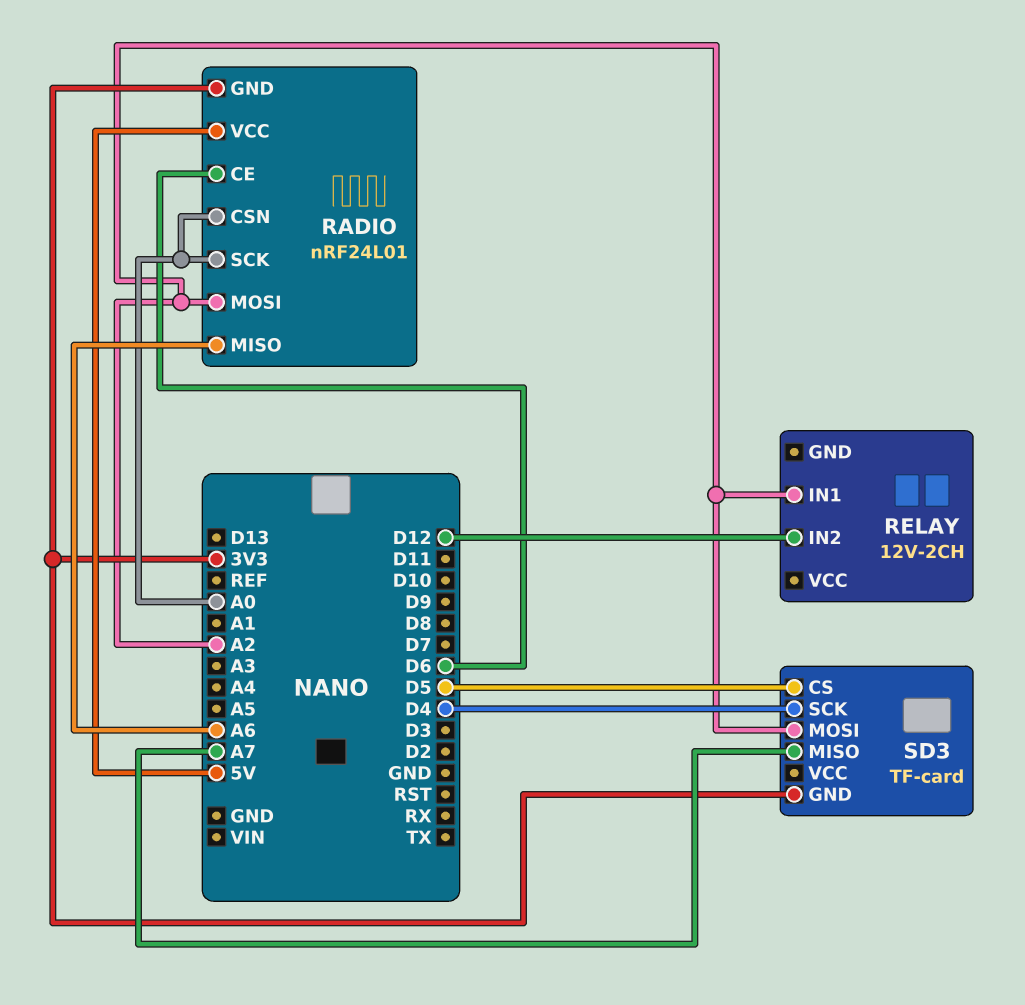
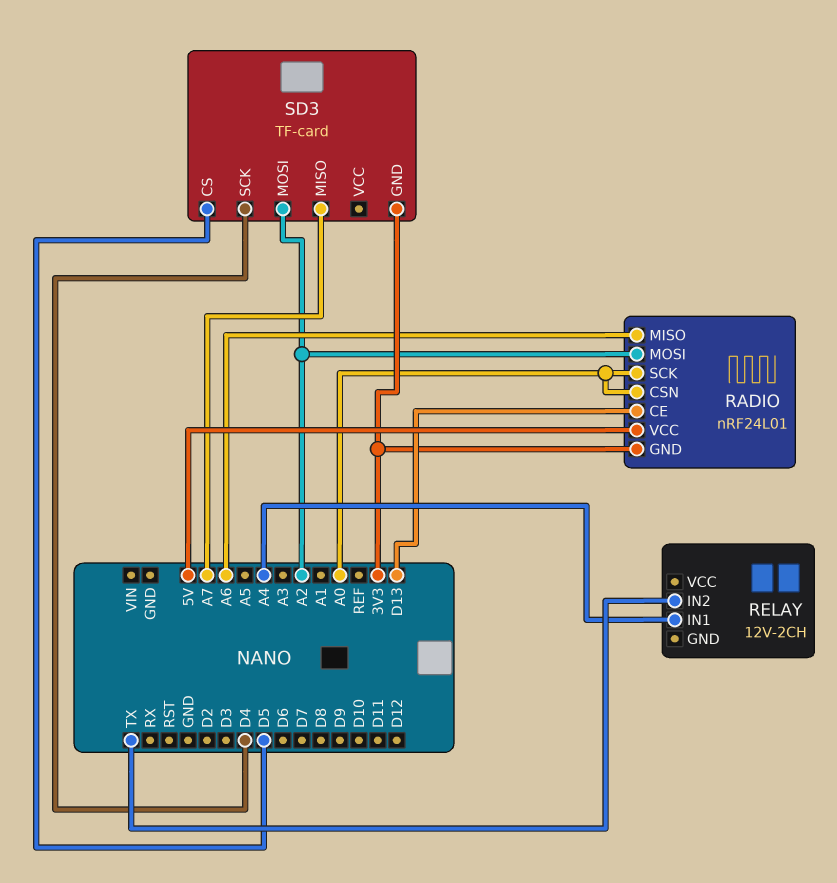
RADIO pin CE: D6 -> D13
RELAY pin IN1: A2 -> A4
RELAY pin IN2: D12 -> TX

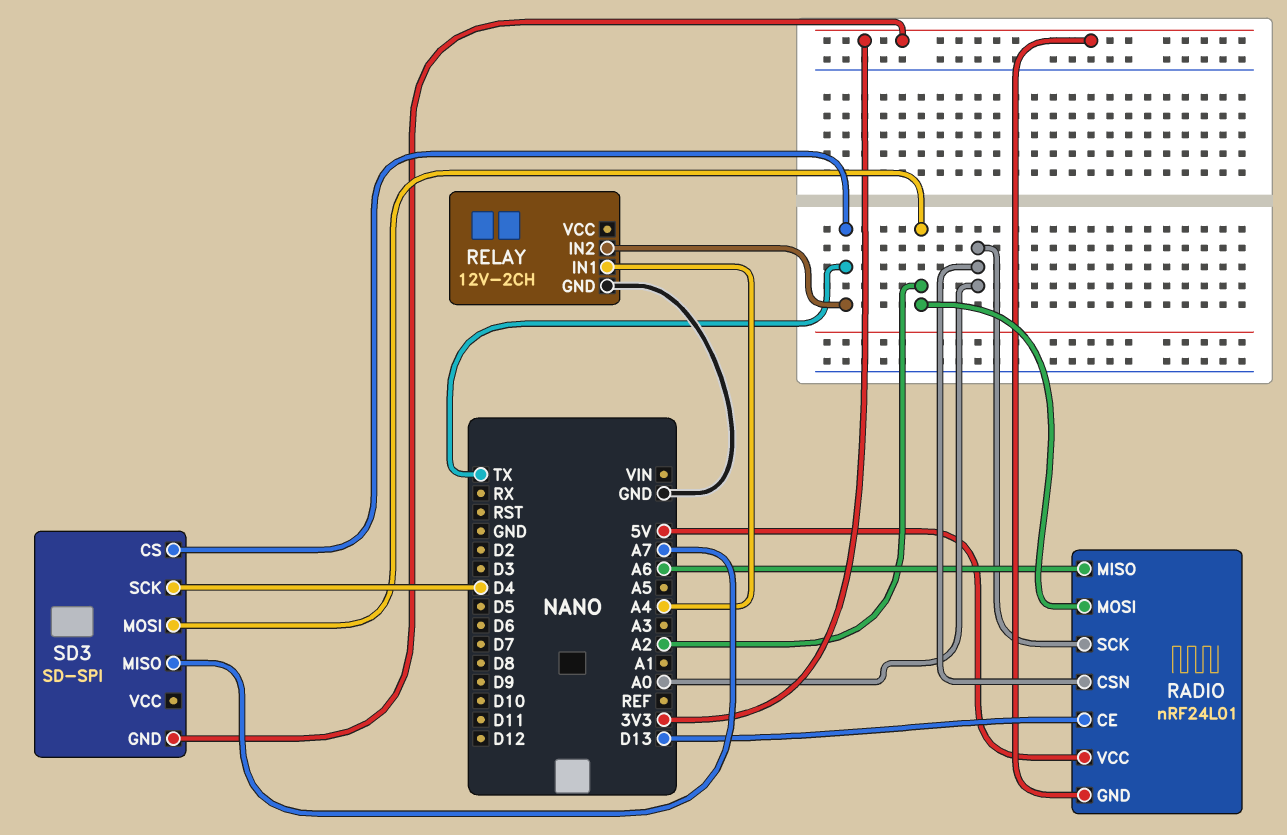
RELAY pin GND: none -> GND
SD3: TF-card -> SD-SPI
SD3 pin CS: D5 -> TX

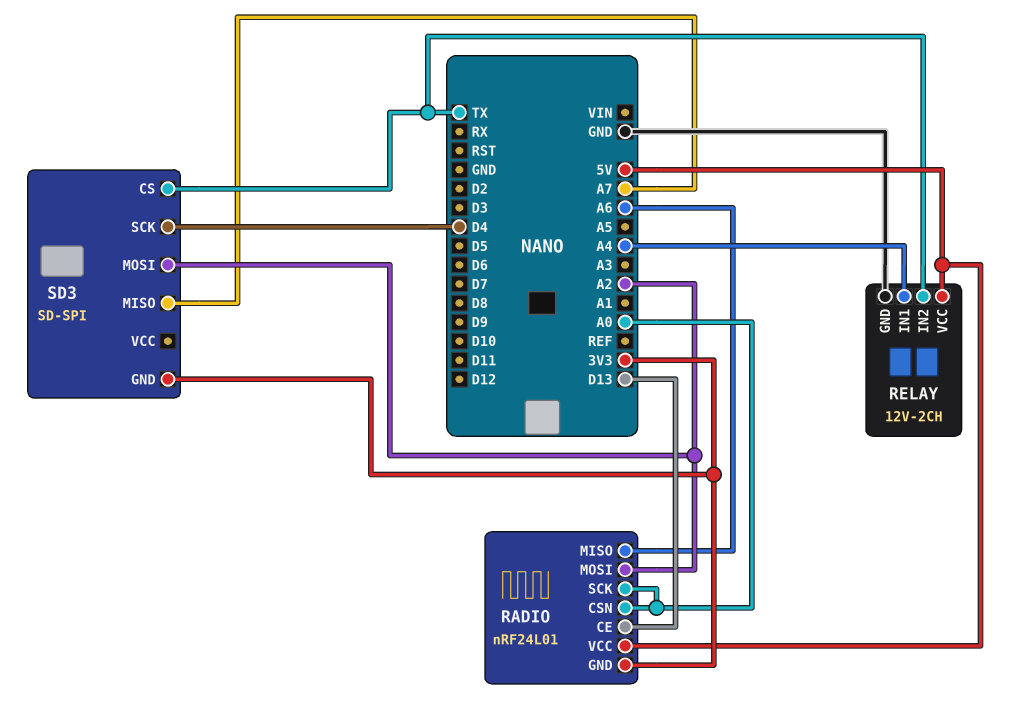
RELAY pin VCC: none -> 5V

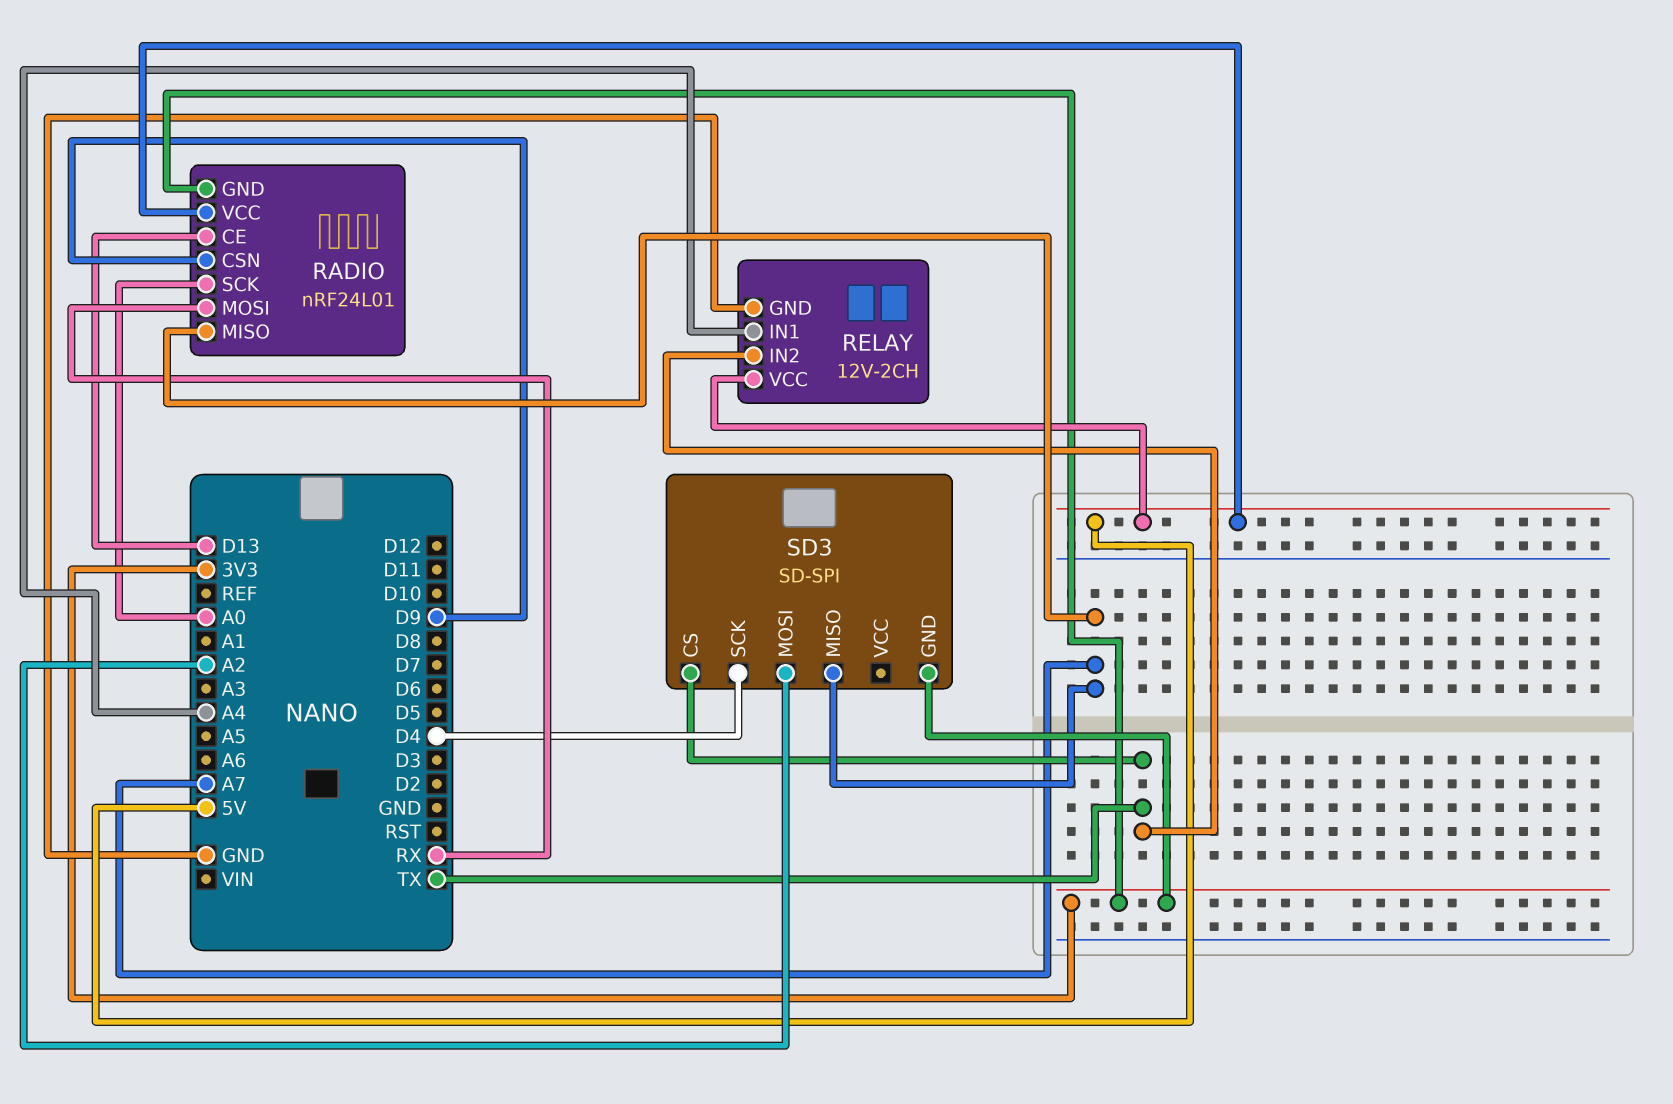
RADIO pin CSN: A0 -> D9
RADIO pin MISO: A6 -> A7
RADIO pin MOSI: A2 -> RX

